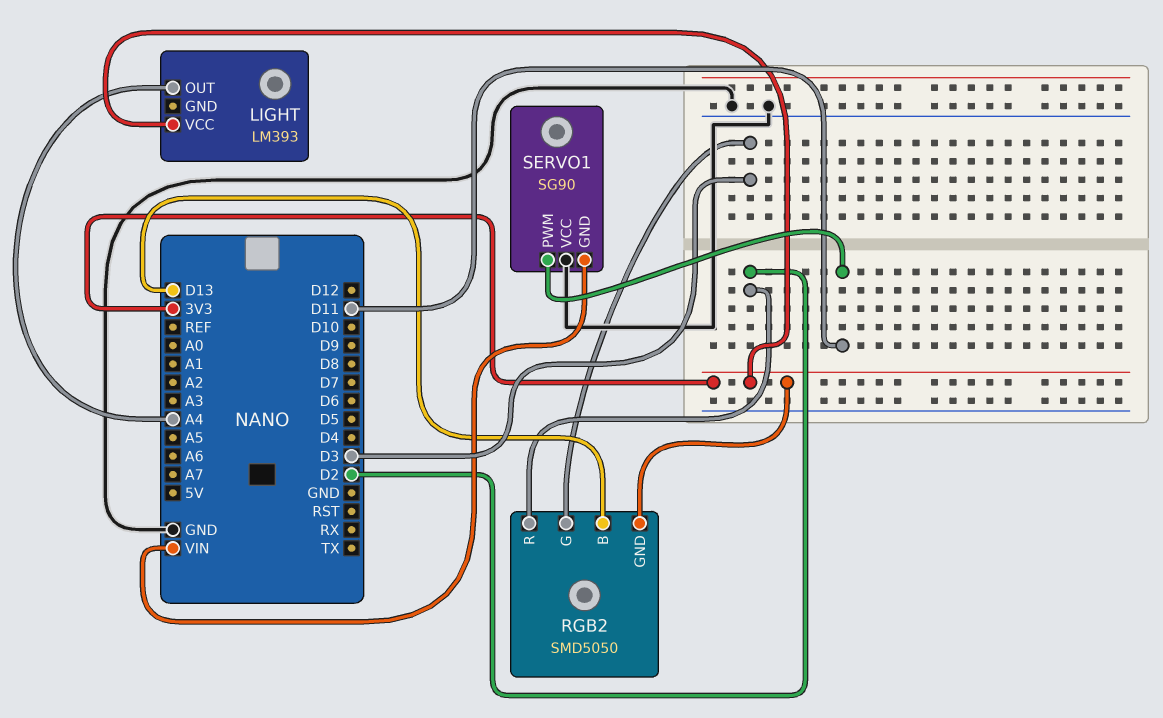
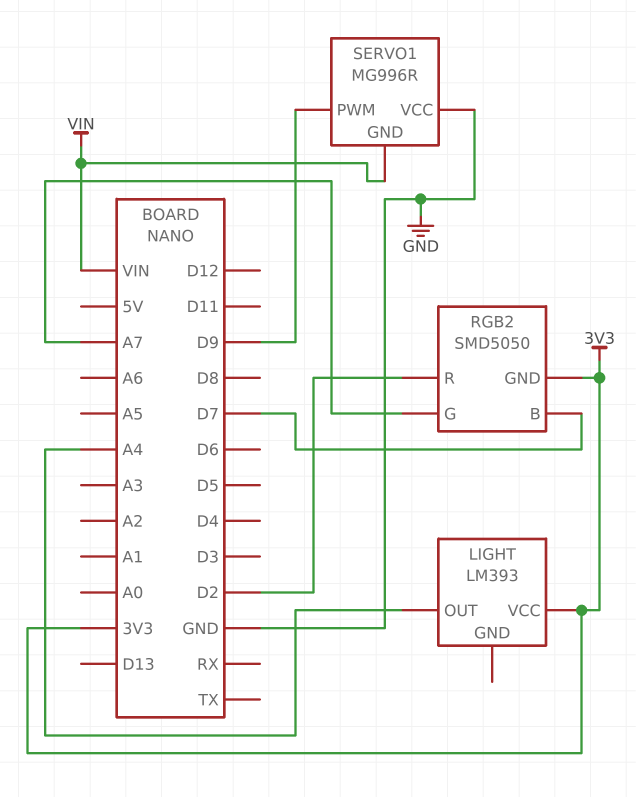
RGB2 pin B: D13 -> D7
RGB2 pin G: D3 -> A7
SERVO1: SG90 -> MG996R
SERVO1 pin PWM: D11 -> D9

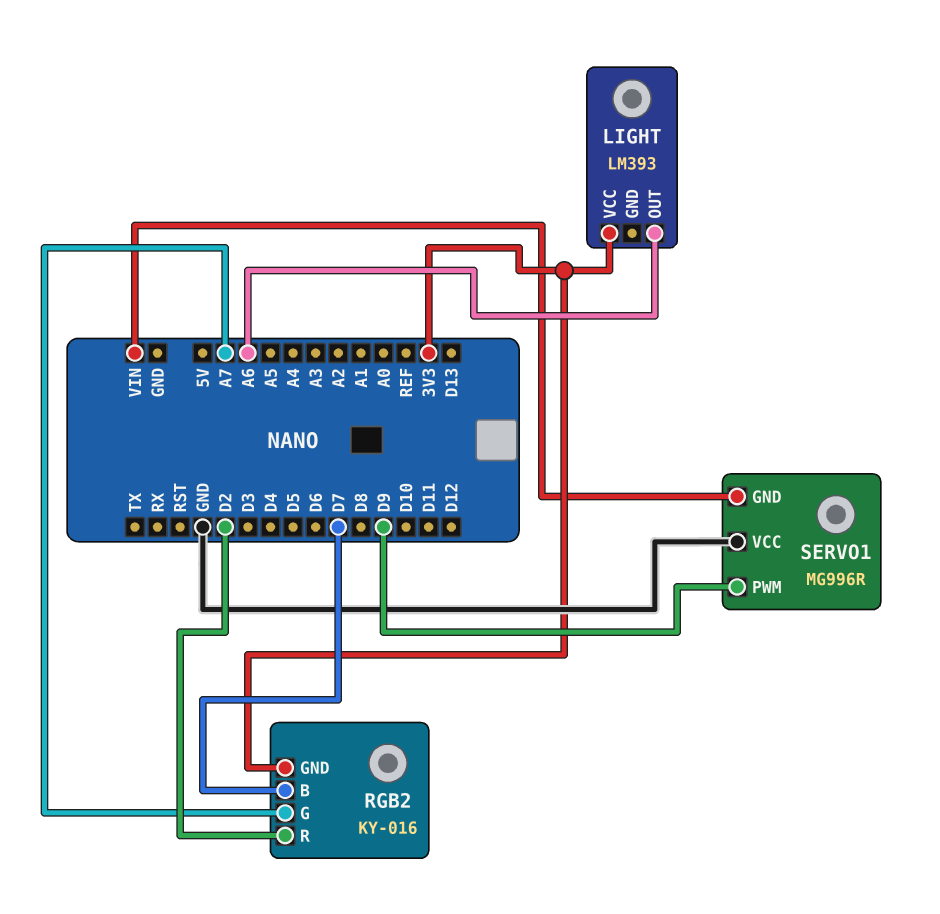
LIGHT pin OUT: A4 -> A6
RGB2: SMD5050 -> KY-016

